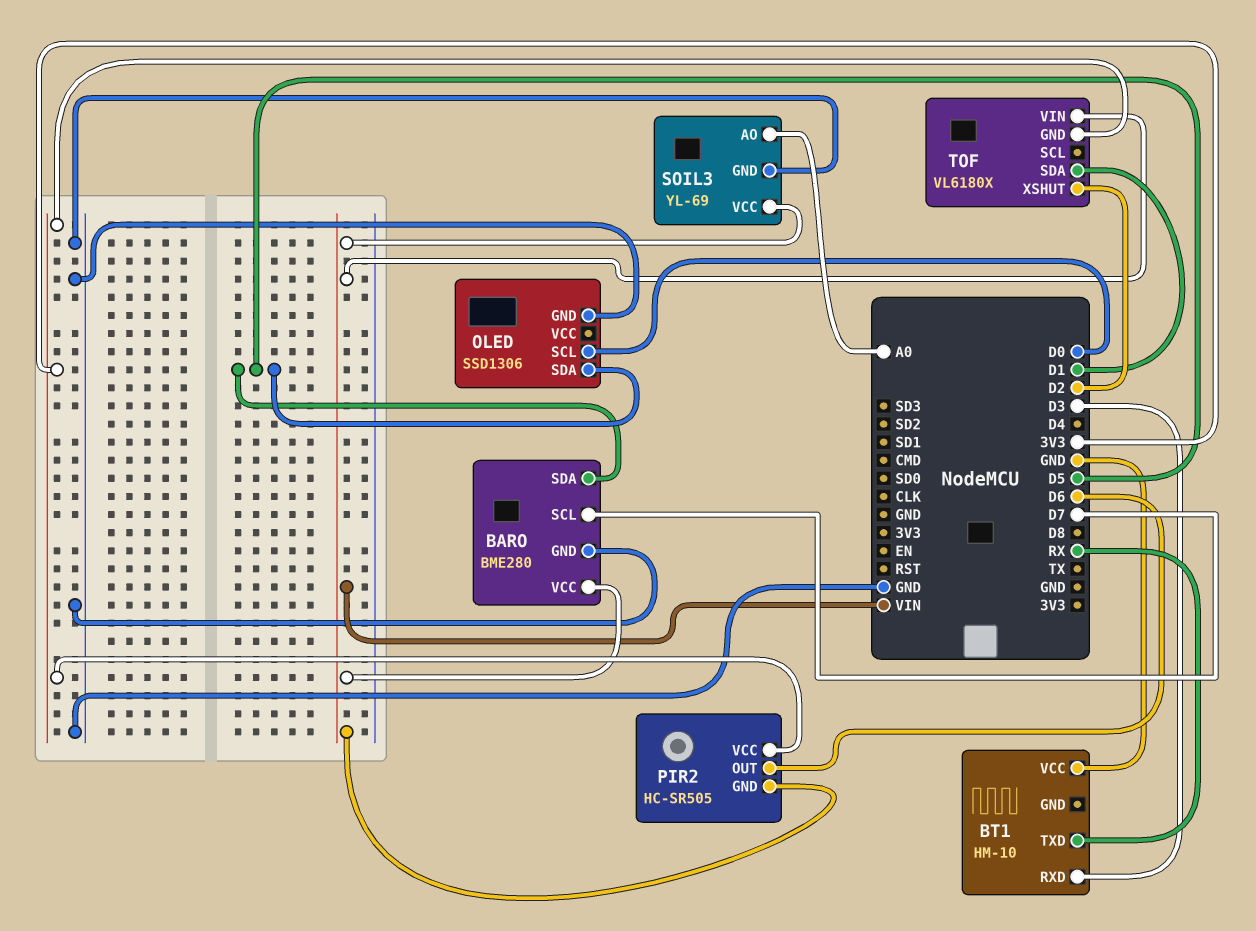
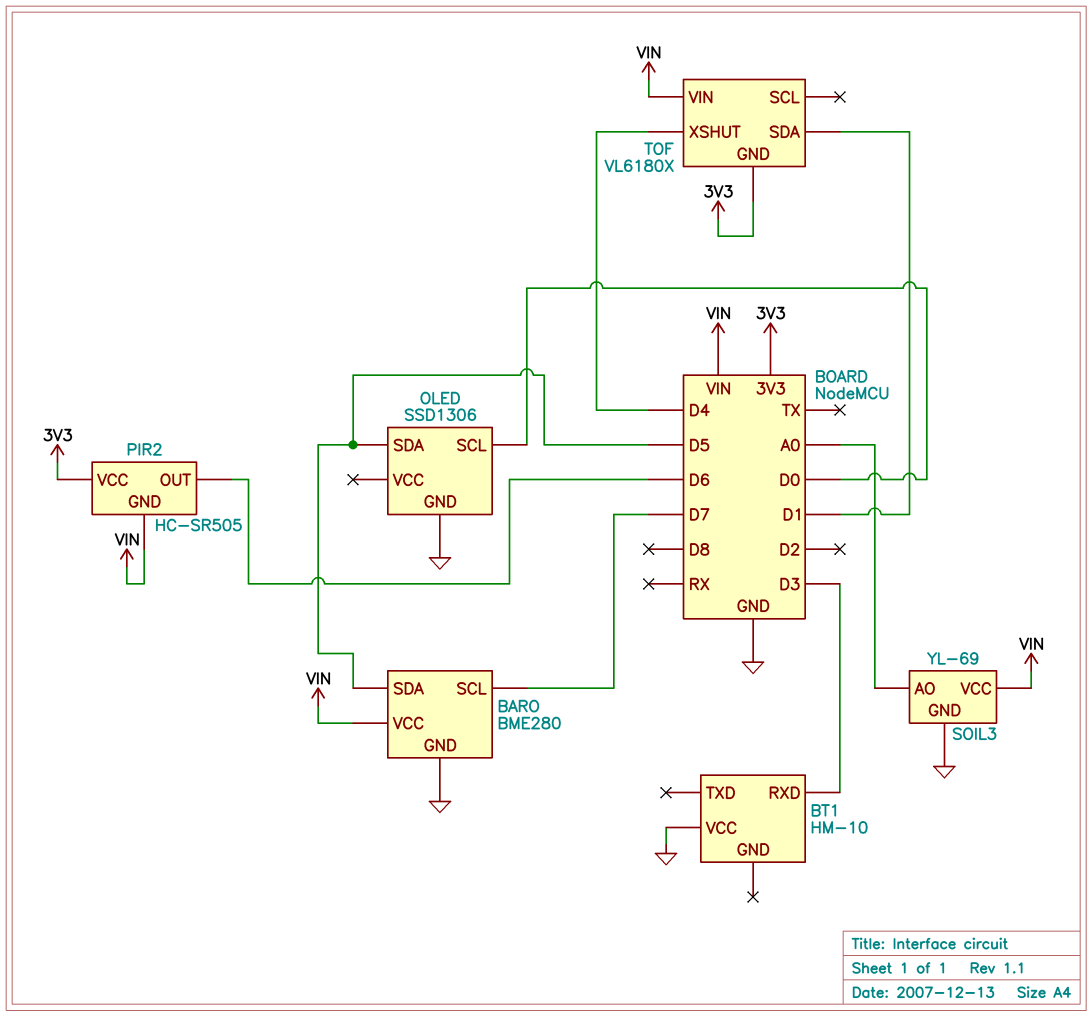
BT1 pin TXD: RX -> none
TOF pin XSHUT: D2 -> D4

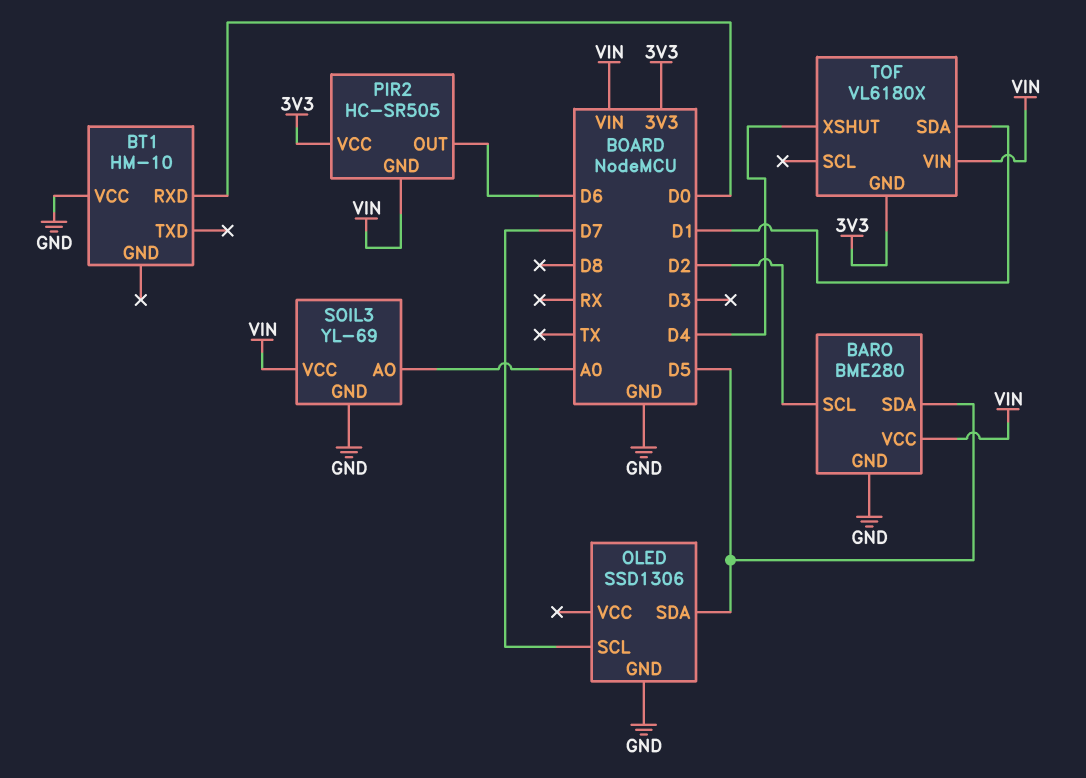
BARO pin SCL: D7 -> D2
BT1 pin RXD: D3 -> D0
OLED pin SCL: D0 -> D7

